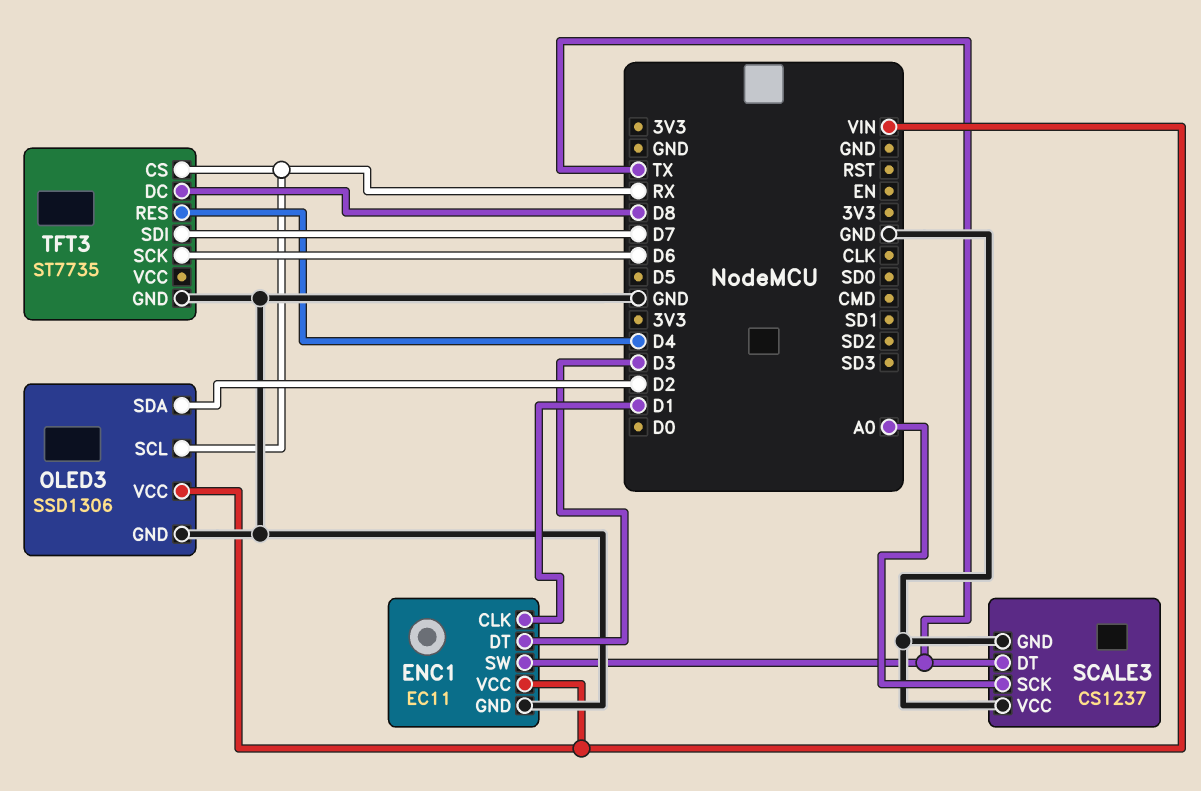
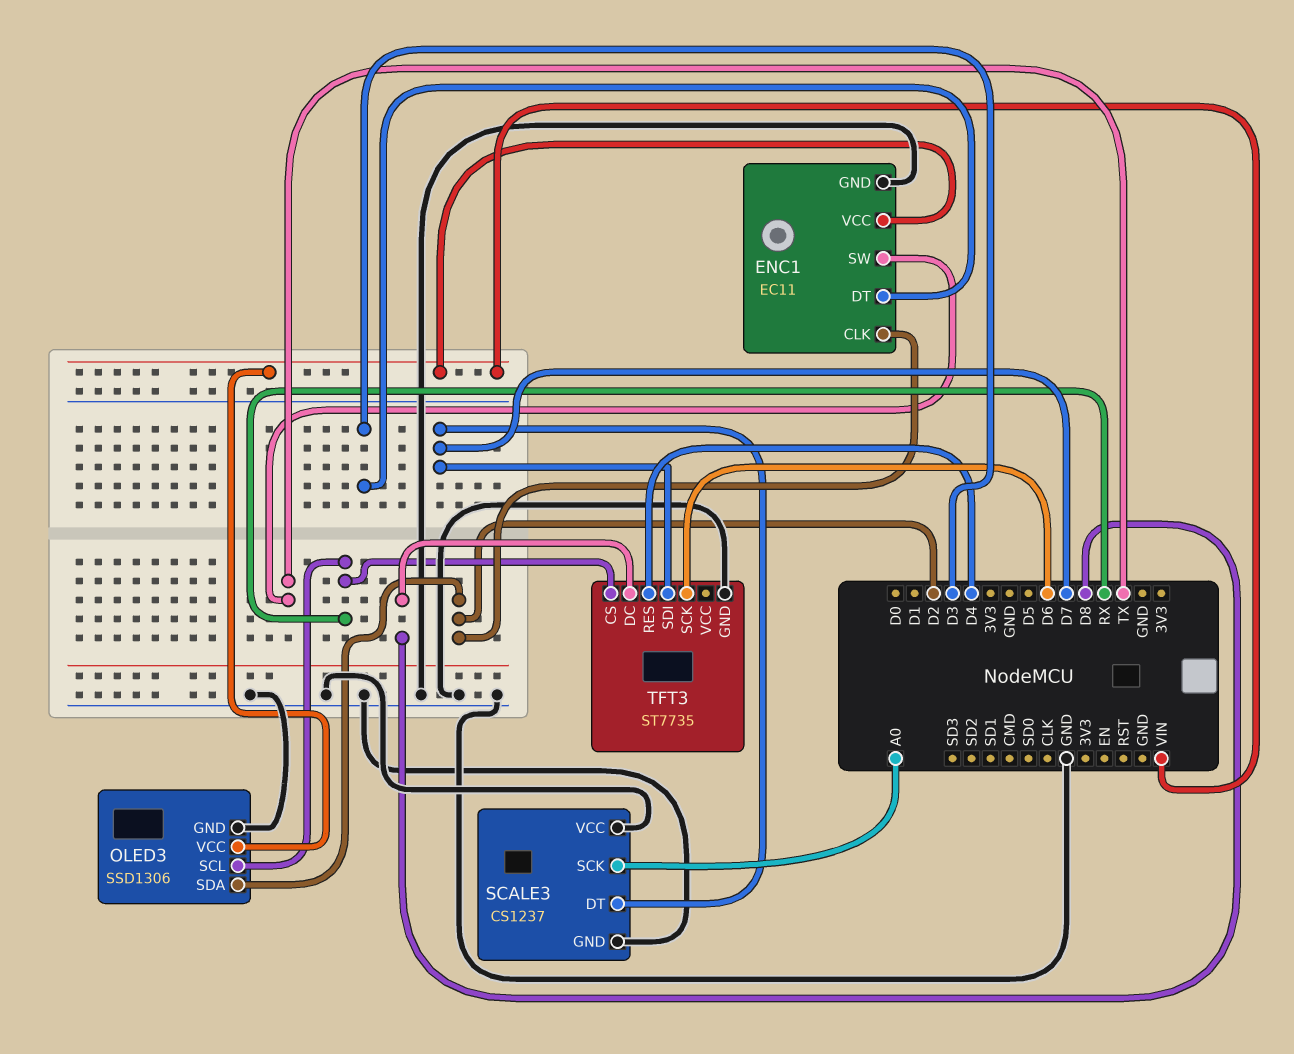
ENC1 pin CLK: D1 -> D2
SCALE3 pin DT: TX -> D7

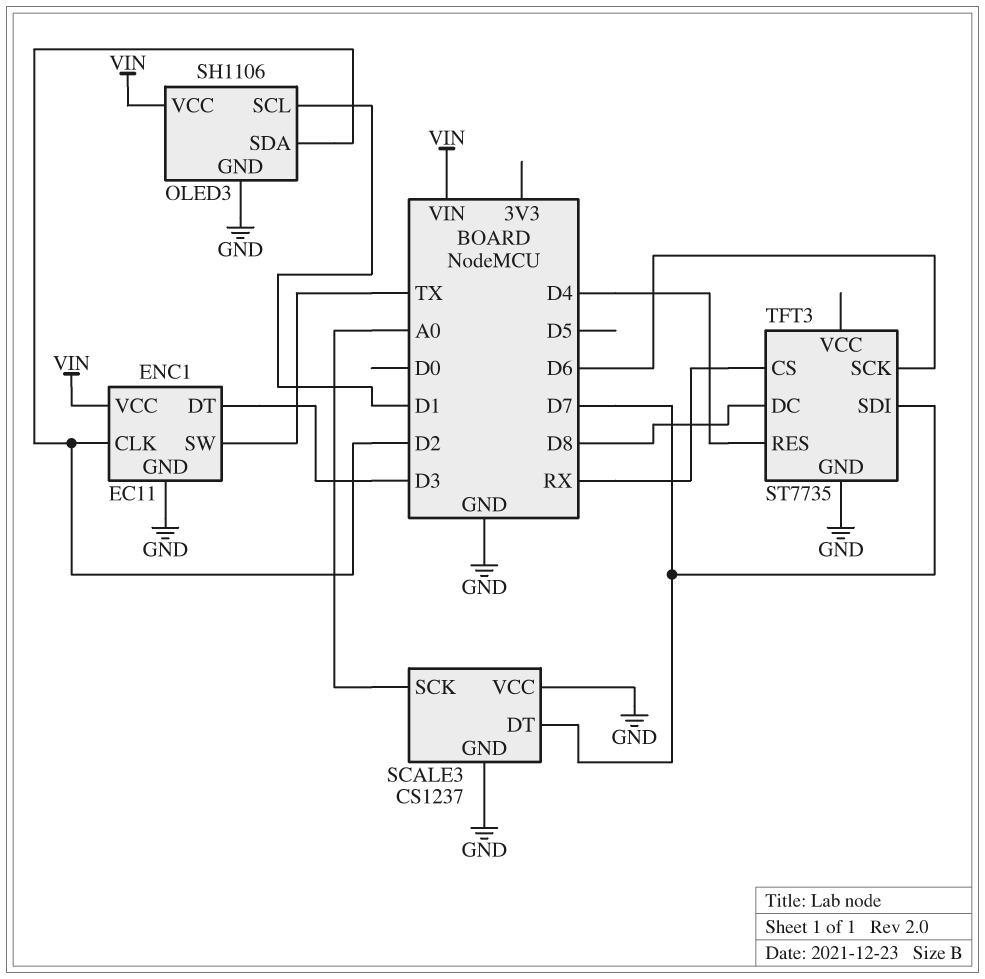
OLED3: SSD1306 -> SH1106
OLED3 pin SCL: RX -> D1

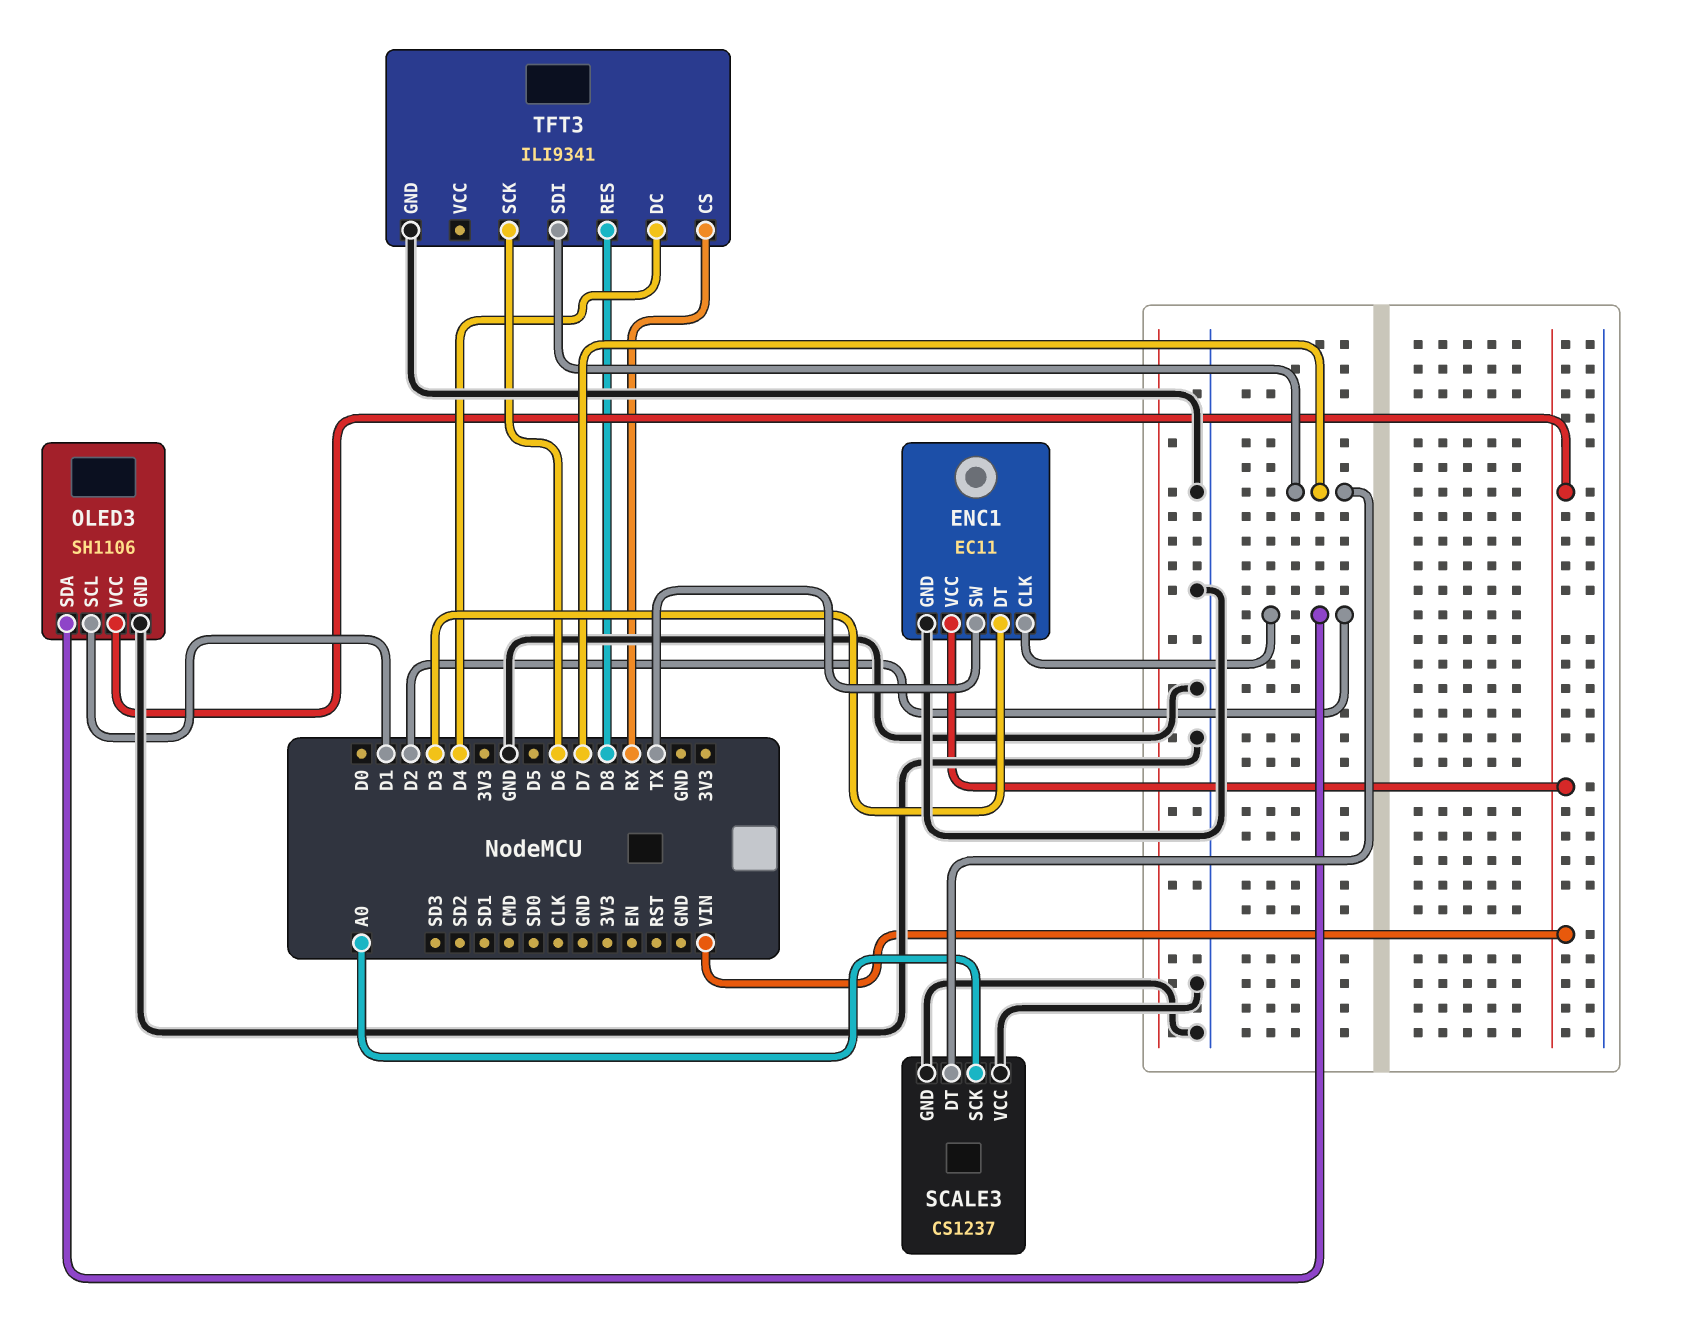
TFT3: ST7735 -> ILI9341
TFT3 pin DC: D8 -> D4
TFT3 pin RES: D4 -> D8

